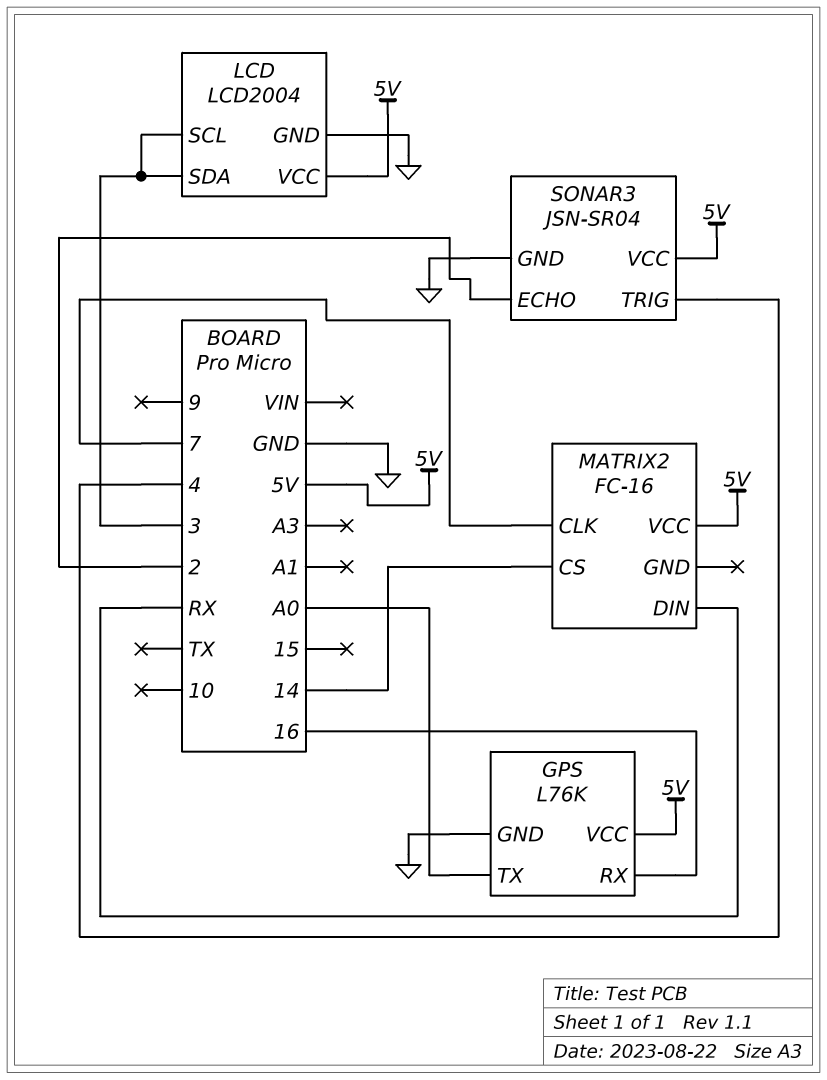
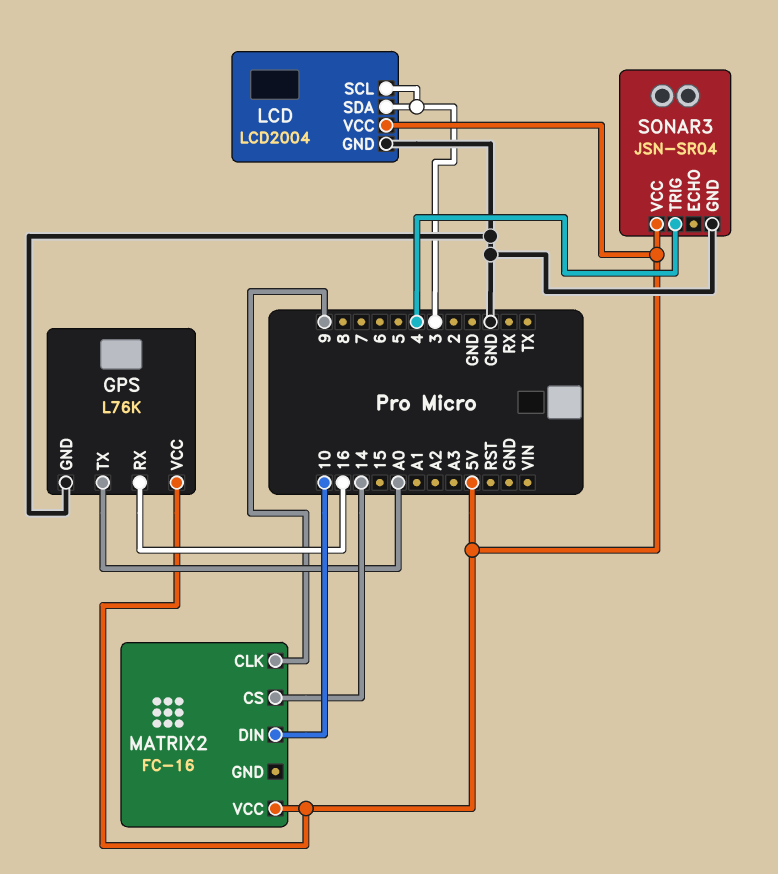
MATRIX2 pin CLK: 7 -> 9
MATRIX2 pin DIN: RX -> 10
SONAR3 pin ECHO: 2 -> none

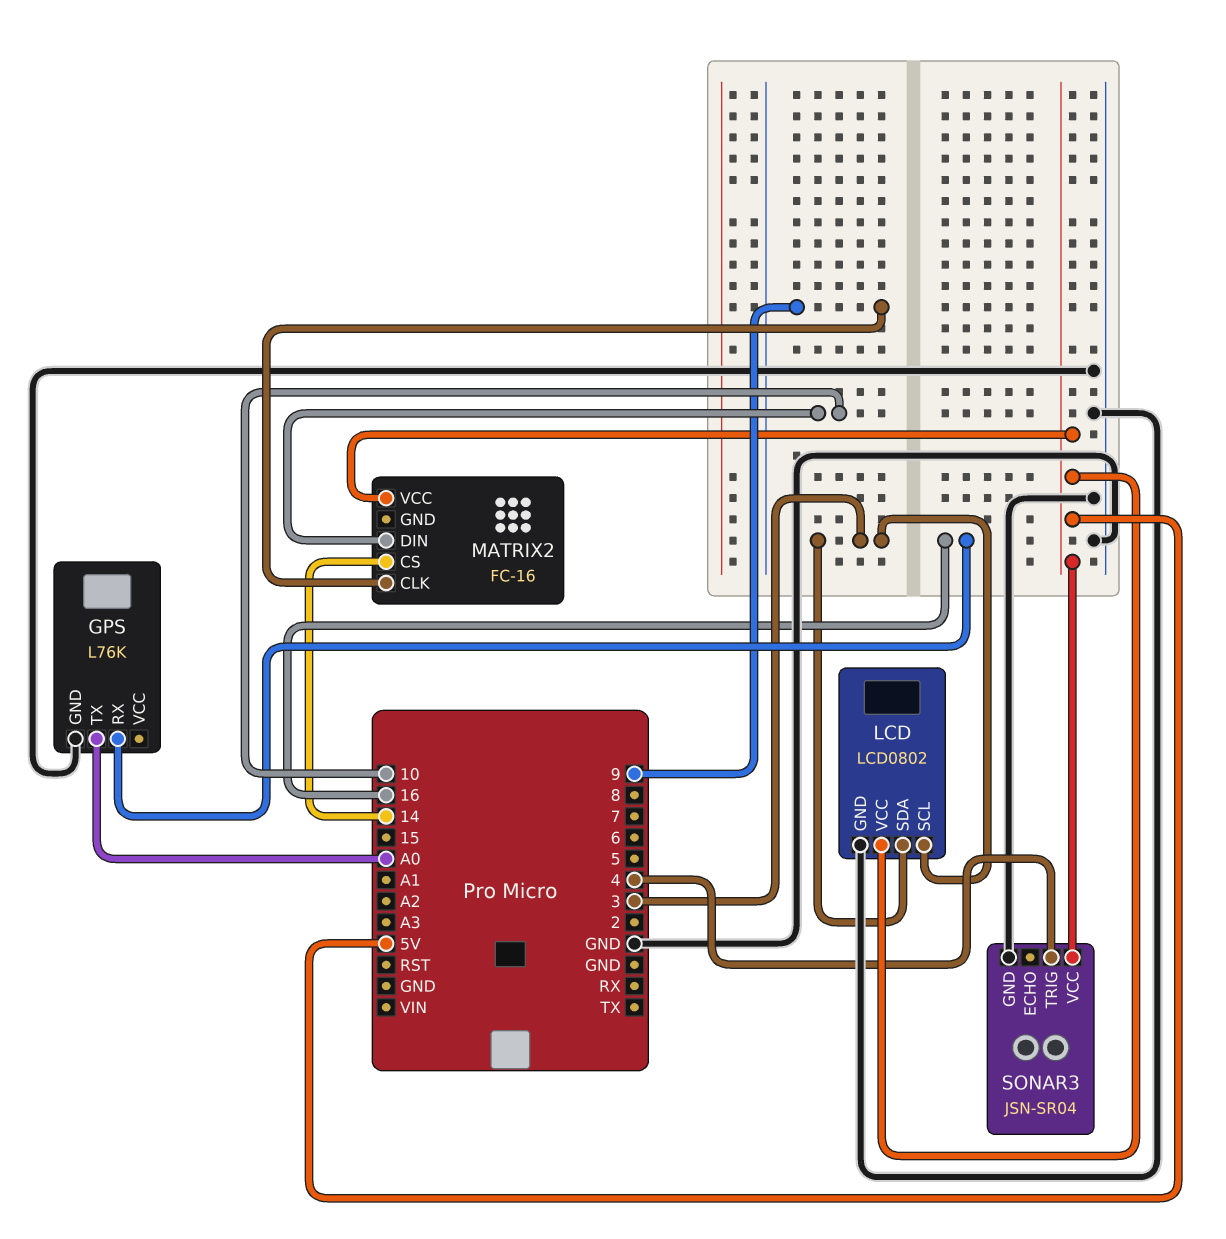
GPS pin VCC: 5V -> none
LCD: LCD2004 -> LCD0802

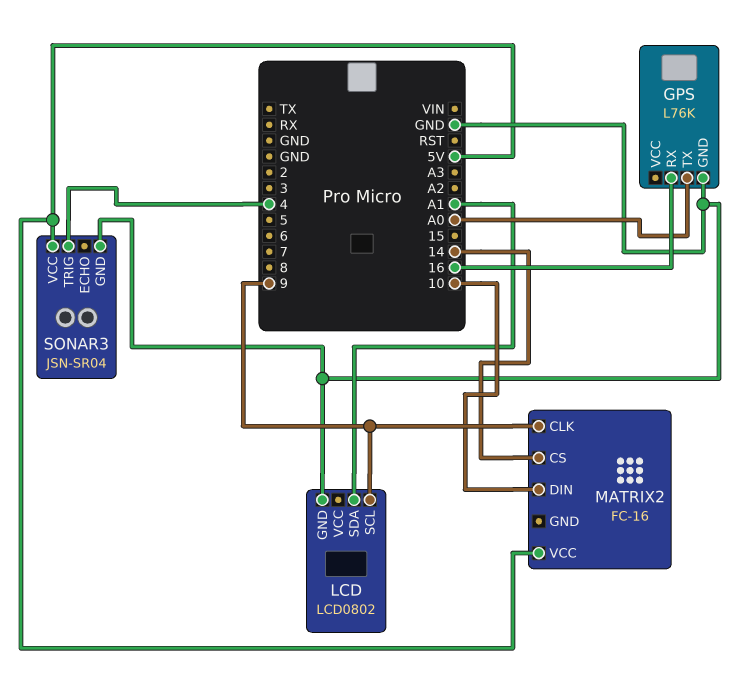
LCD pin SCL: 3 -> 9
LCD pin SDA: 3 -> A1
LCD pin VCC: 5V -> none

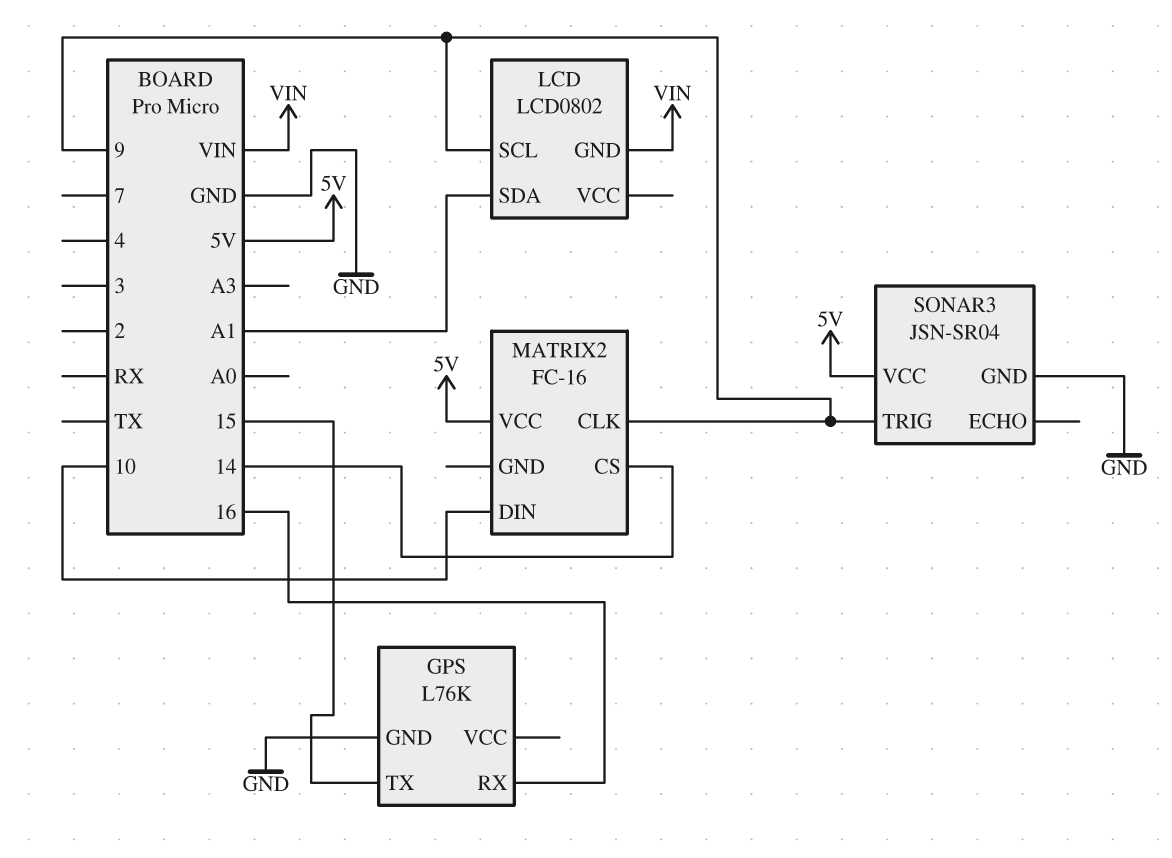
GPS pin TX: A0 -> 15
LCD pin GND: GND -> VIN
SONAR3 pin TRIG: 4 -> 9

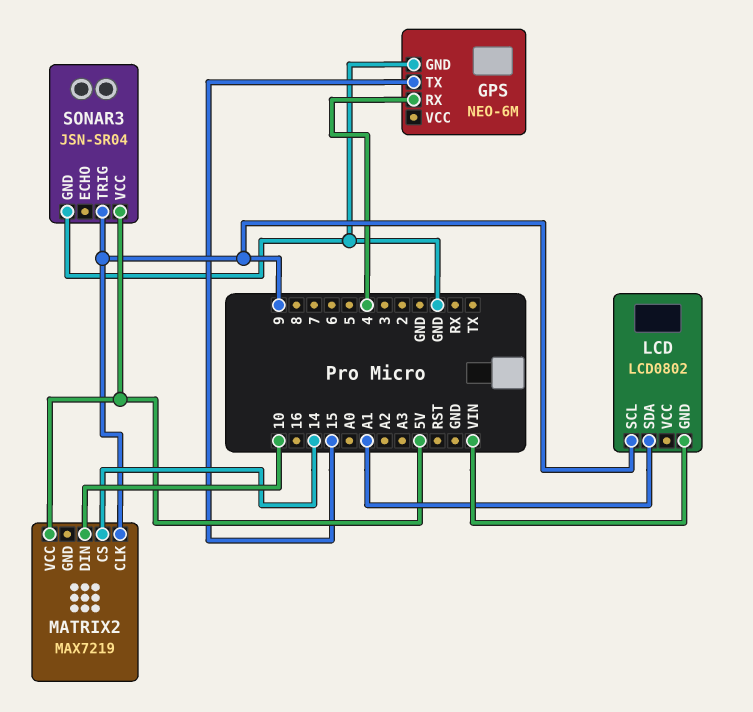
GPS: L76K -> NEO-6M
GPS pin RX: 16 -> 4
MATRIX2: FC-16 -> MAX7219

